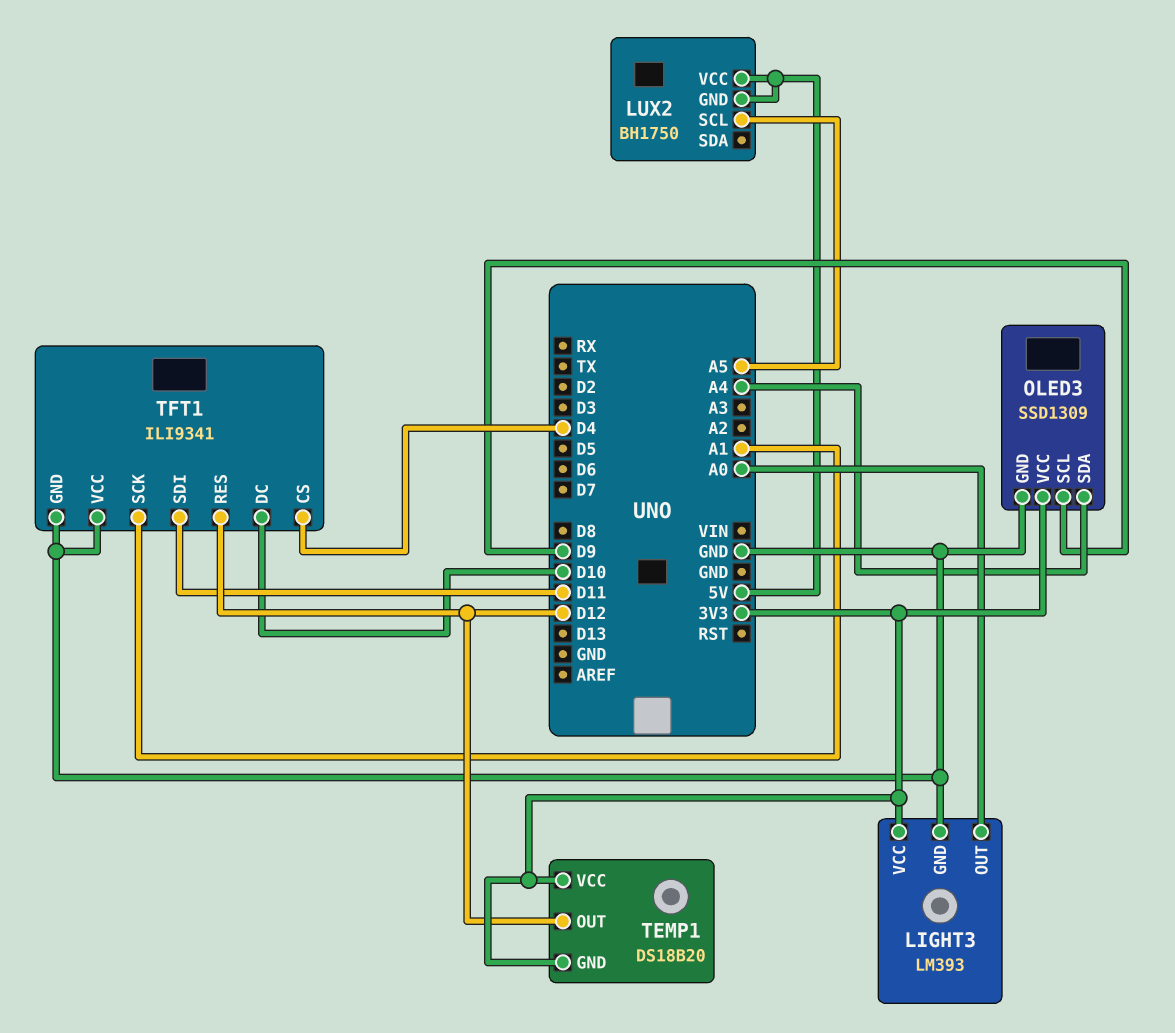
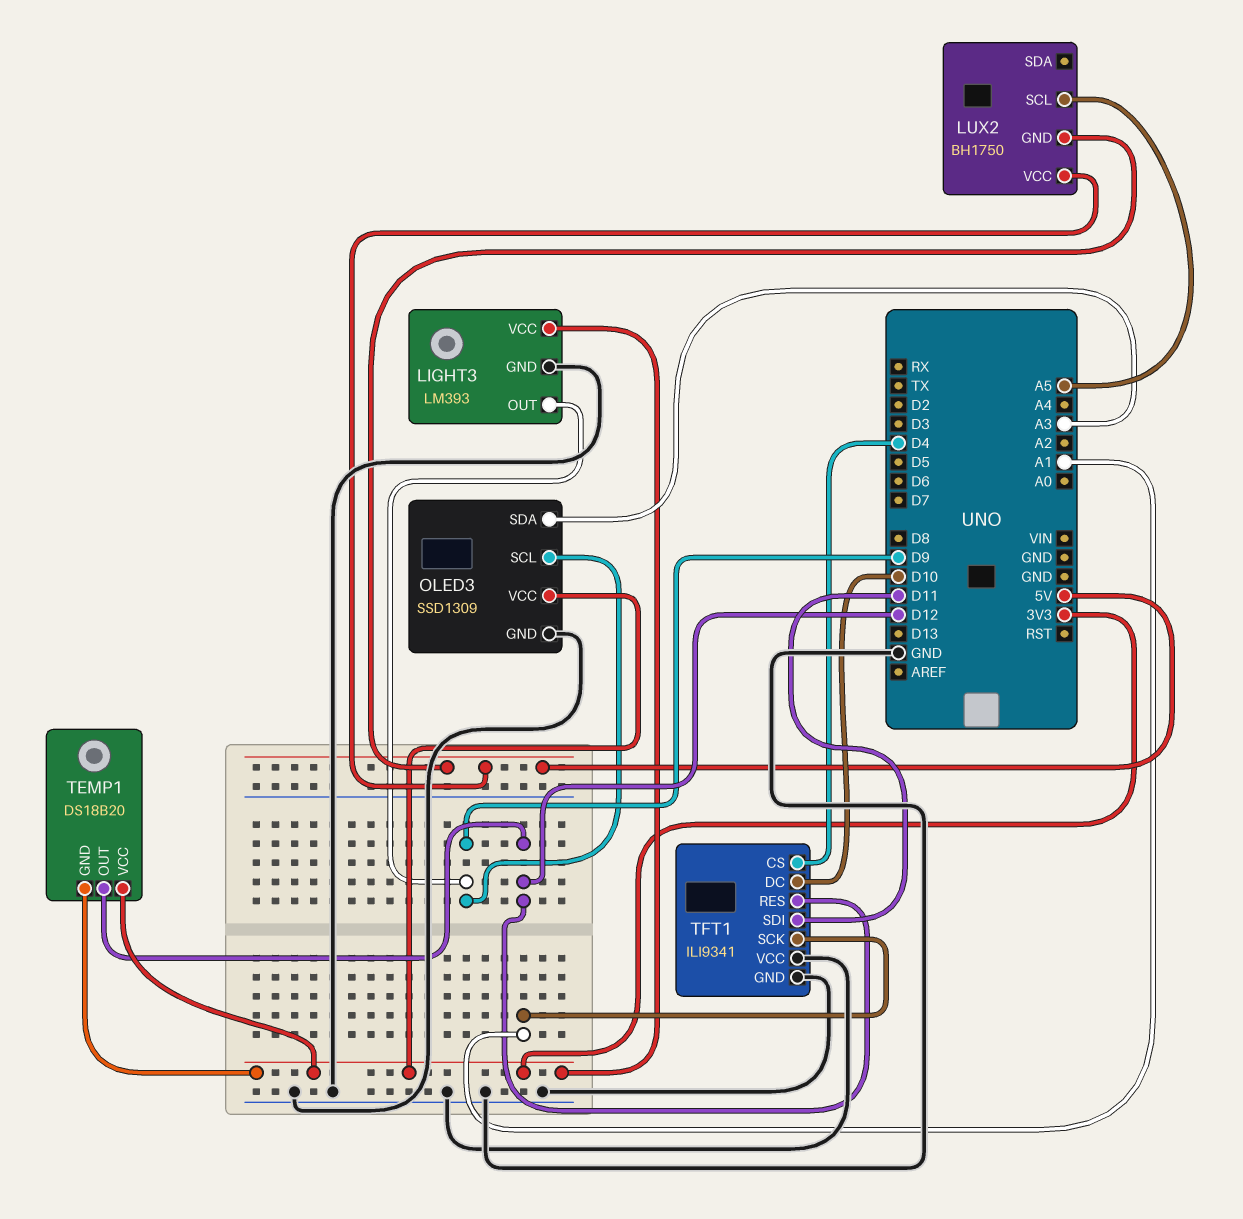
LIGHT3 pin OUT: A0 -> D9
OLED3 pin SDA: A4 -> A3

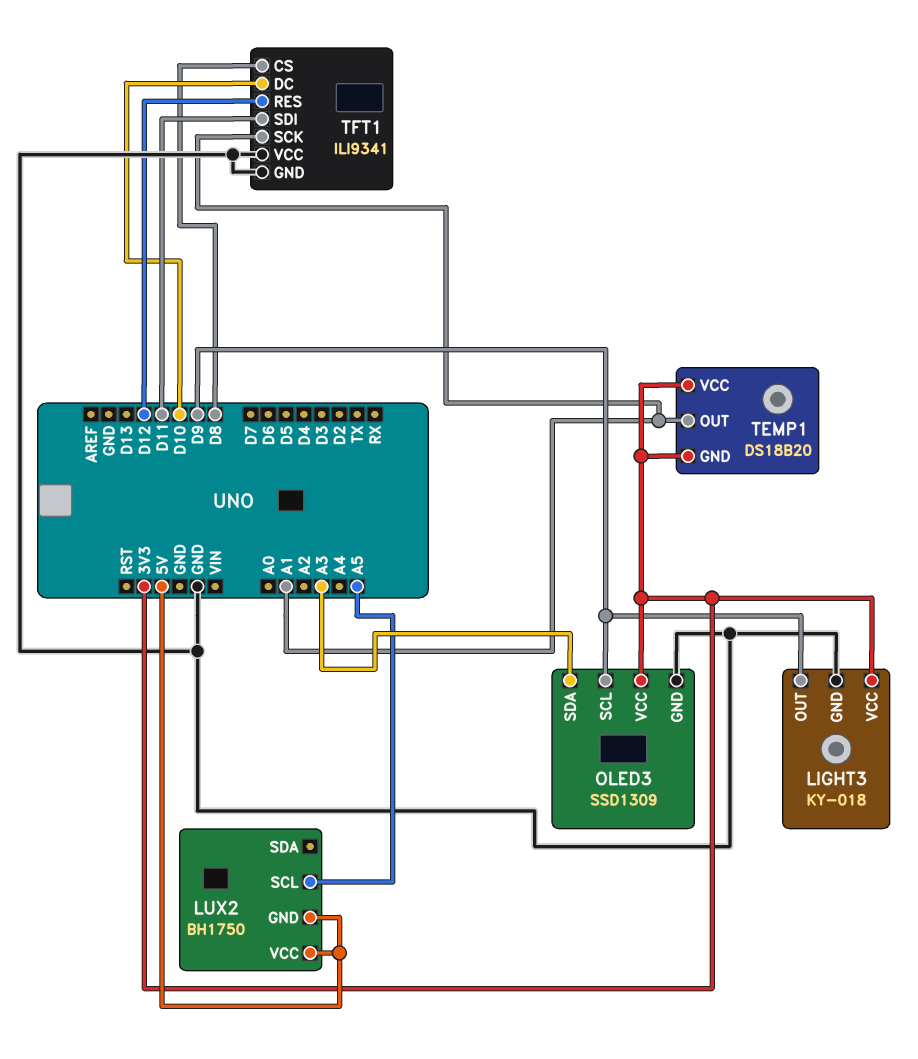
LIGHT3: LM393 -> KY-018
TEMP1 pin OUT: D12 -> A1
TFT1 pin CS: D4 -> D8

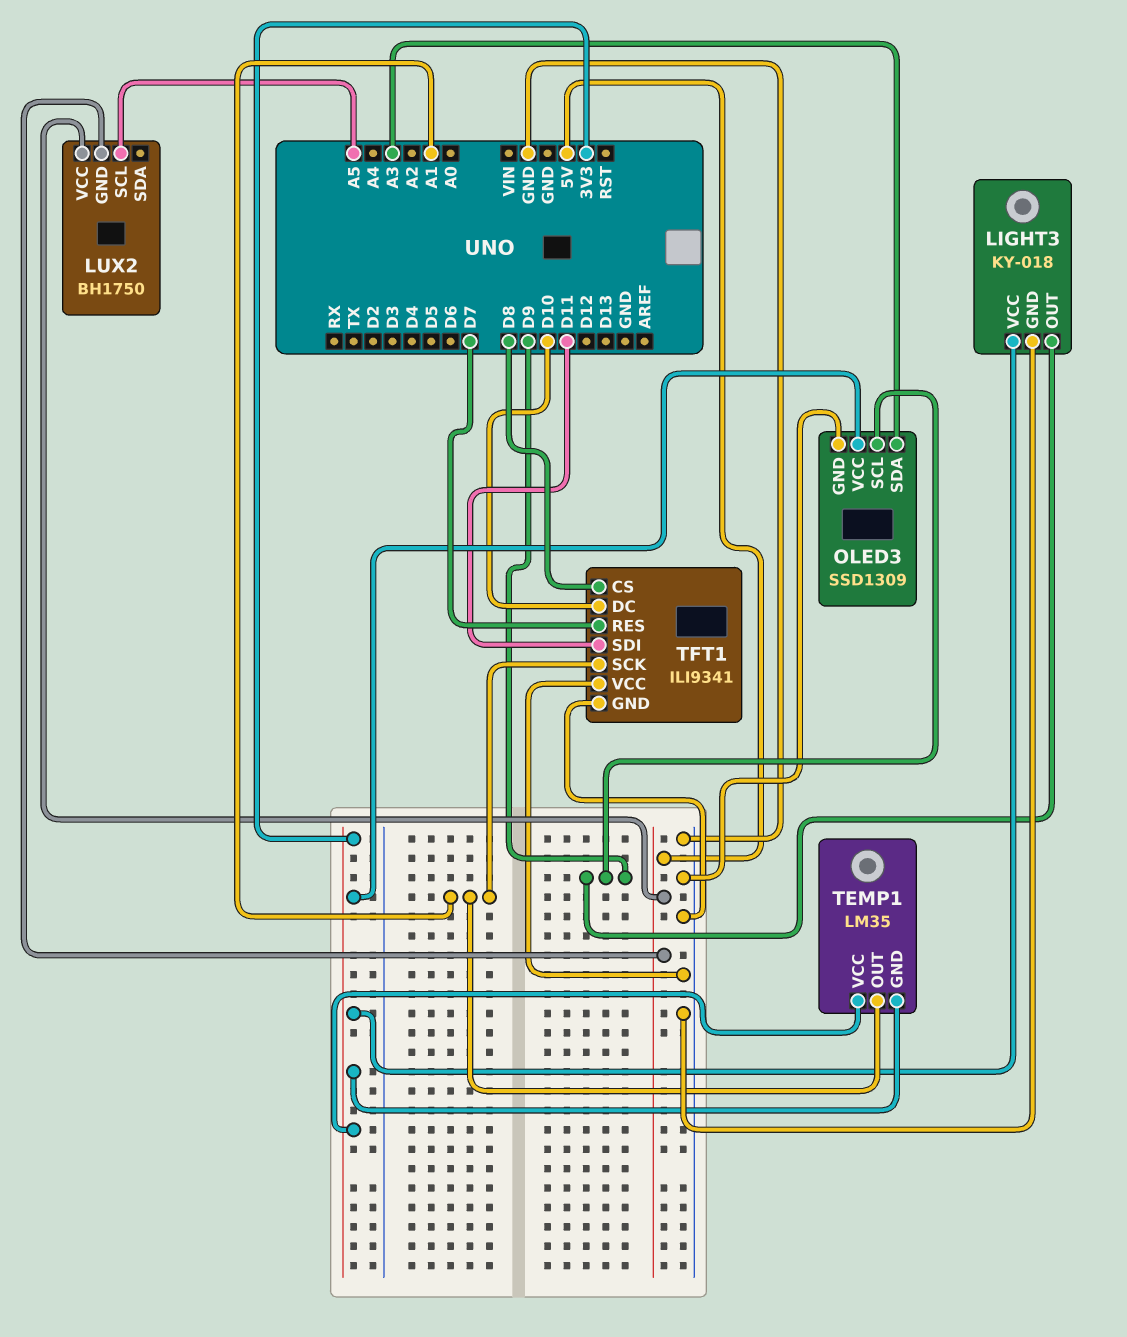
TEMP1: DS18B20 -> LM35
TFT1 pin RES: D12 -> D7

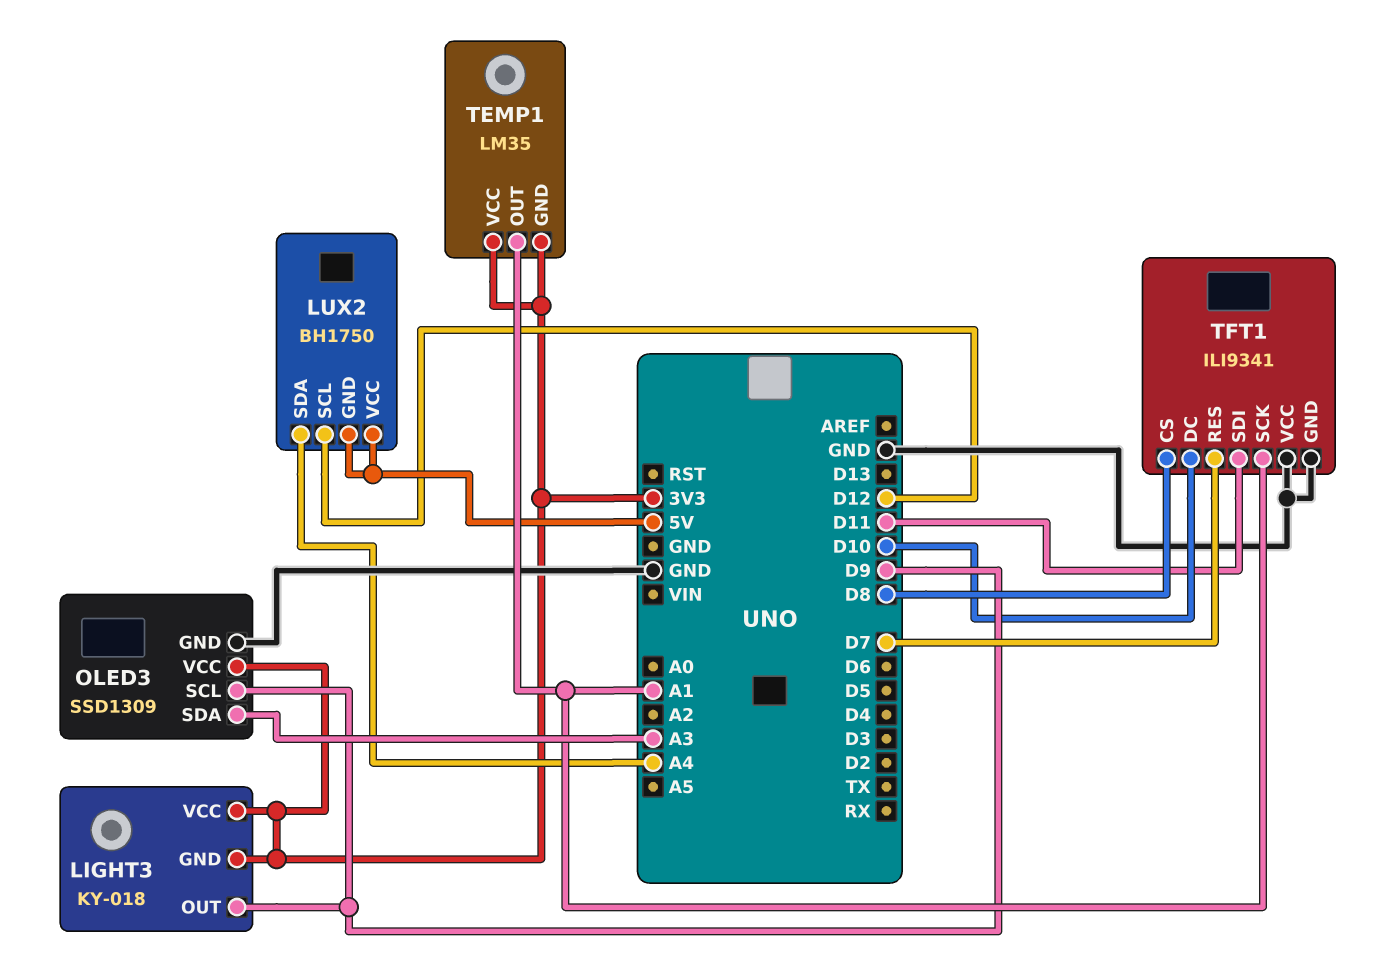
LIGHT3 pin GND: GND -> 3V3
LUX2 pin SCL: A5 -> D12
LUX2 pin SDA: none -> A4

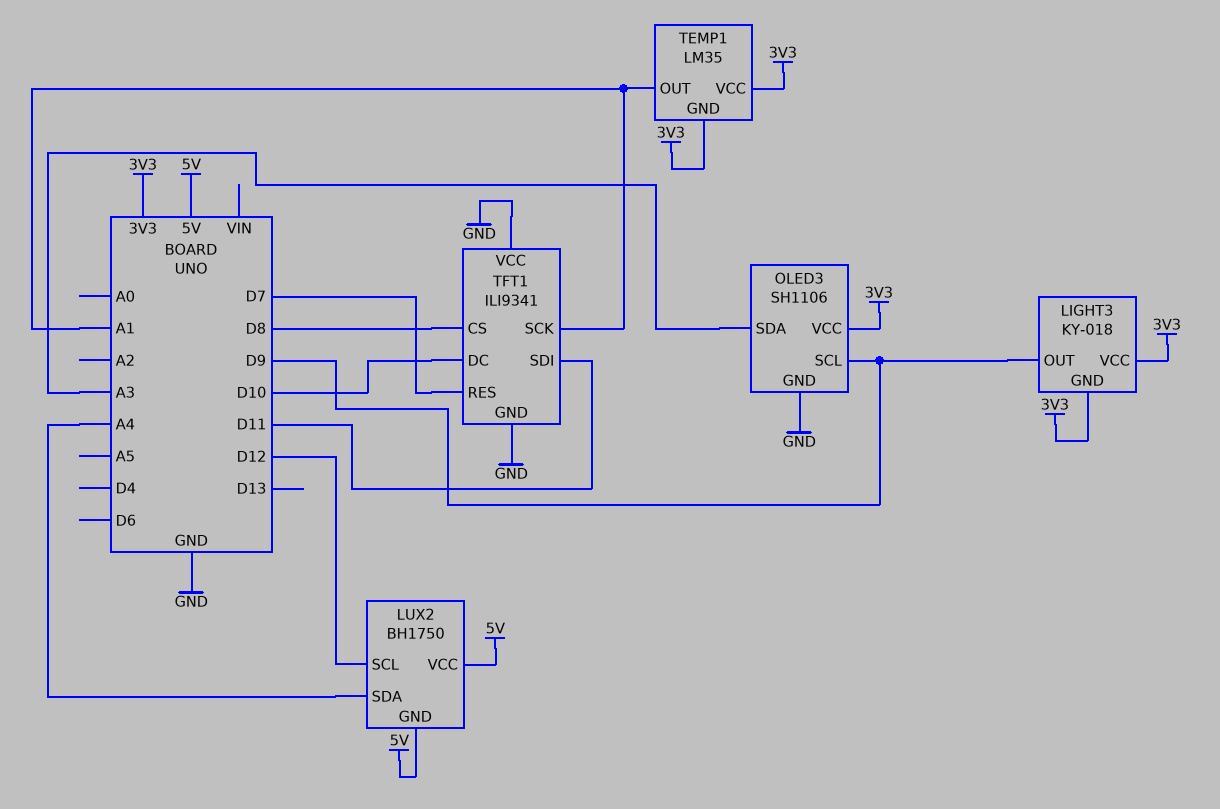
OLED3: SSD1309 -> SH1106

